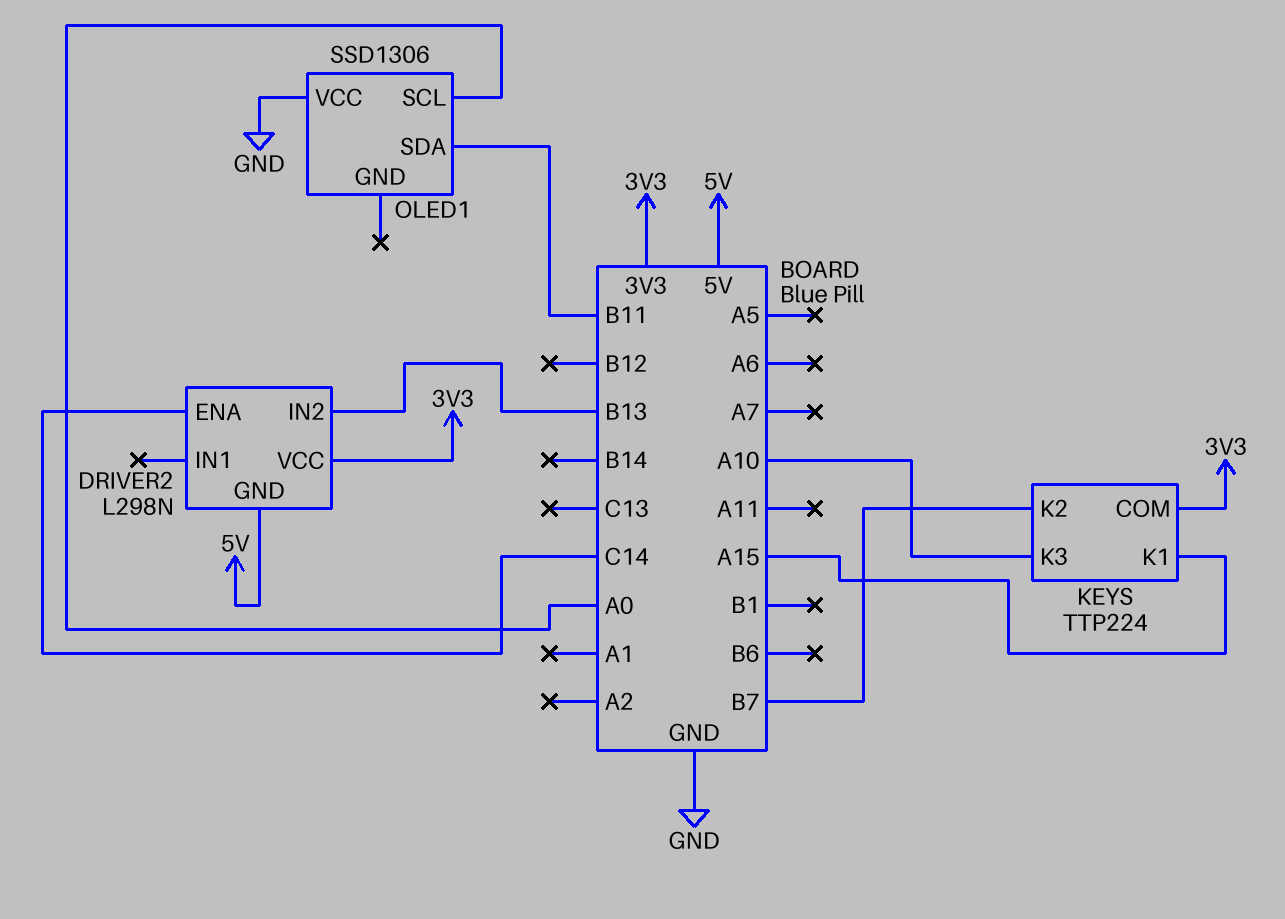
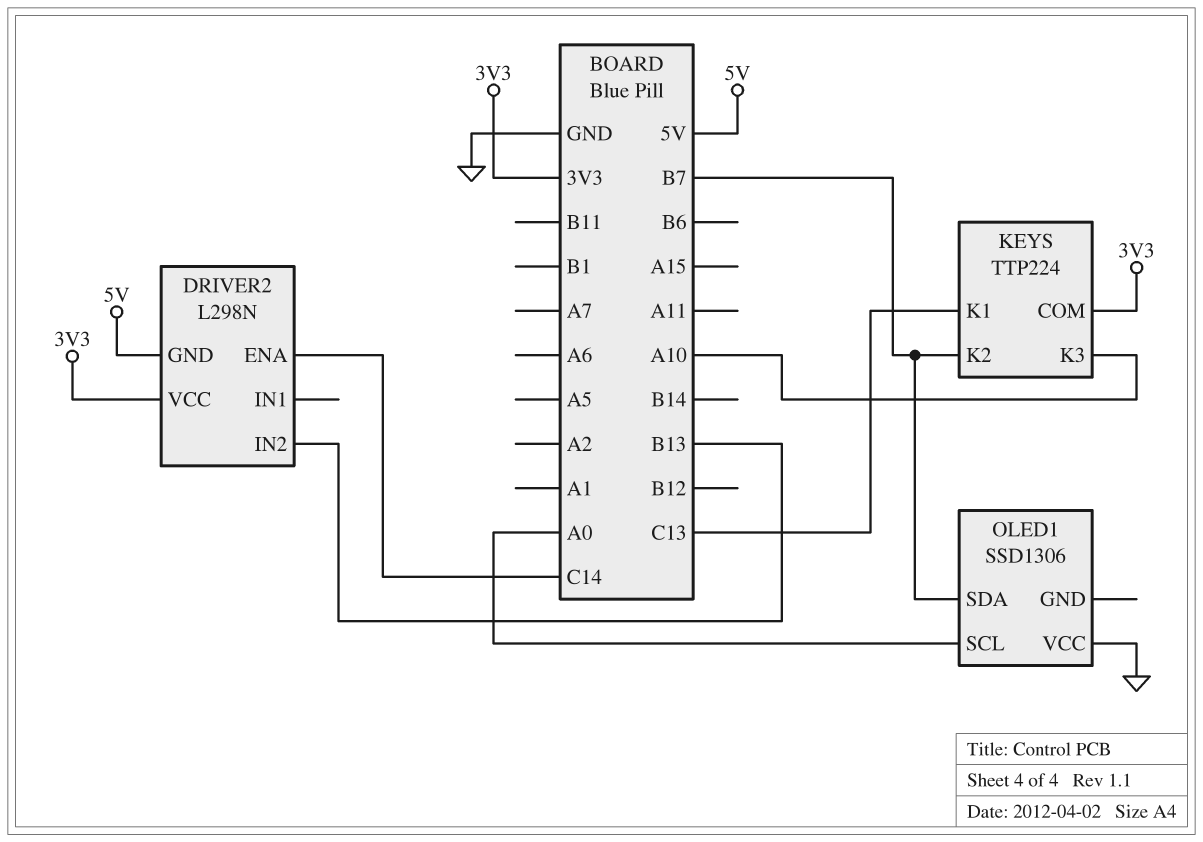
KEYS pin K1: A15 -> C13
OLED1 pin SDA: B11 -> B7

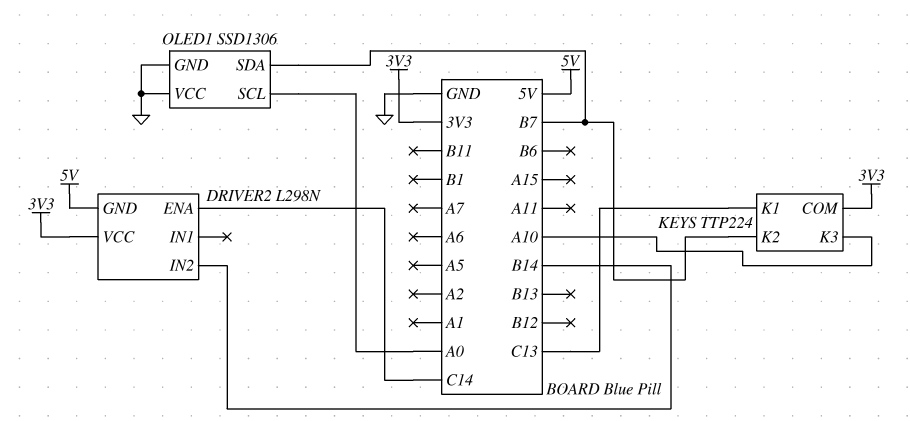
DRIVER2 pin IN2: B13 -> B14
OLED1 pin GND: none -> GND

